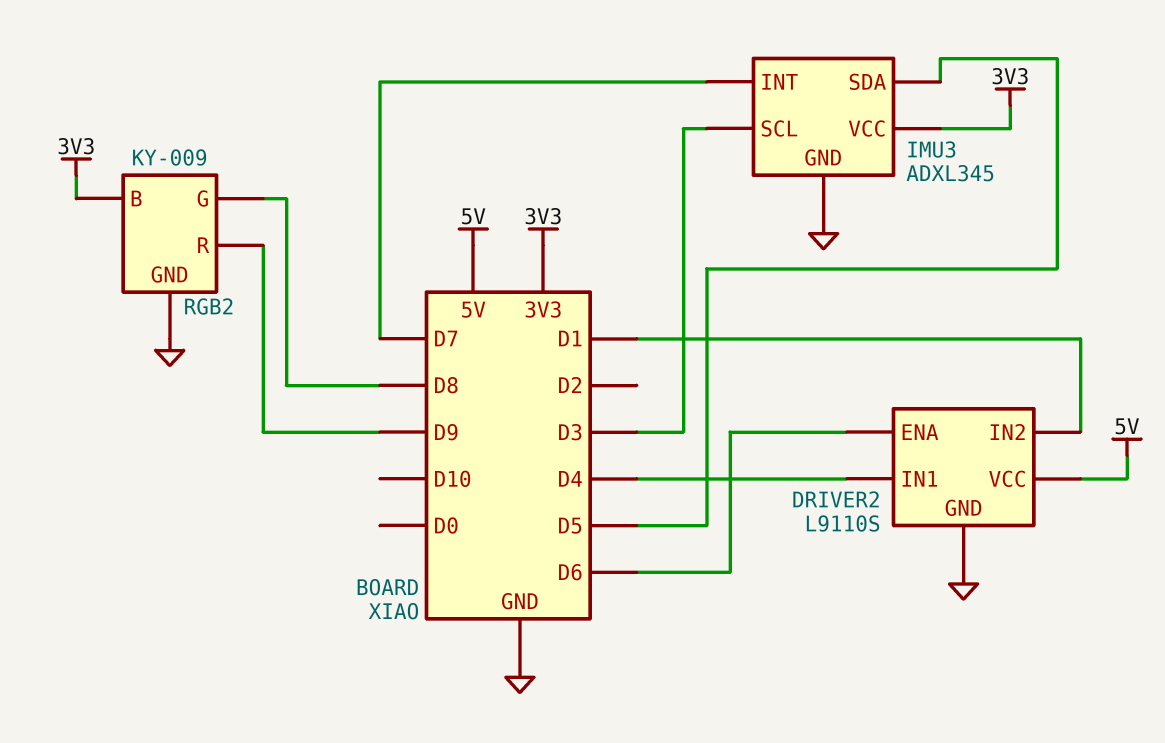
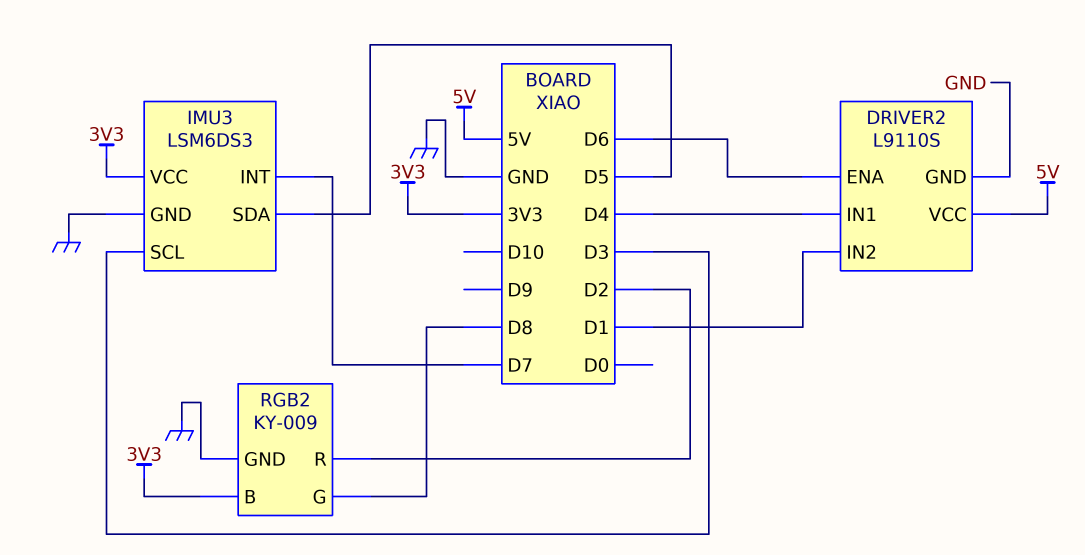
IMU3: ADXL345 -> LSM6DS3
RGB2 pin R: D9 -> D2

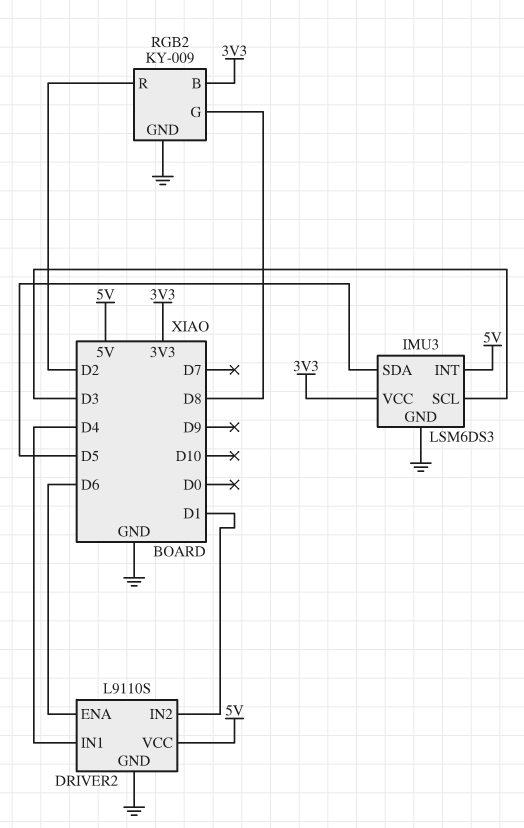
IMU3 pin INT: D7 -> 5V

